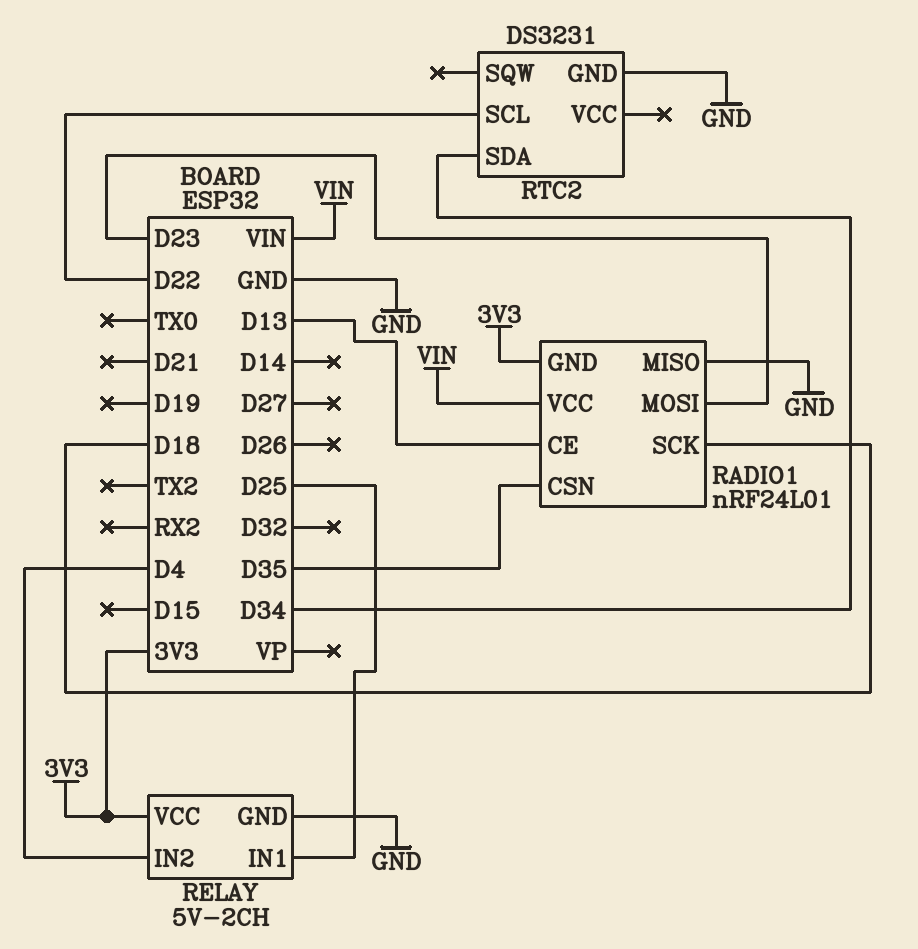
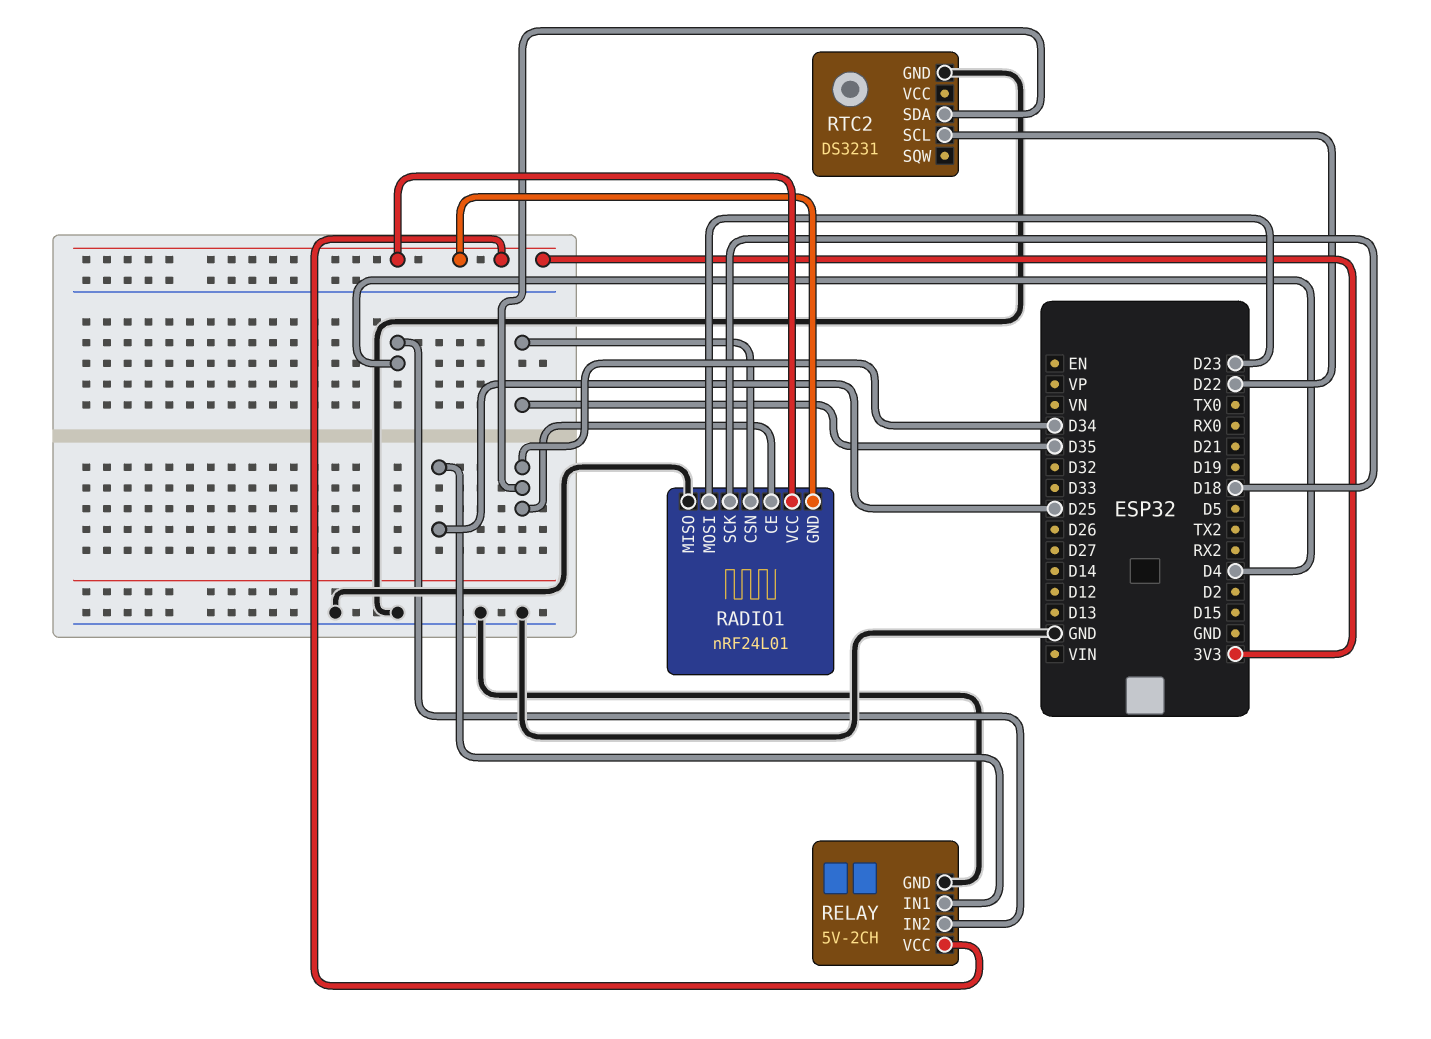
RADIO1 pin CE: D13 -> D34
RADIO1 pin VCC: VIN -> 3V3

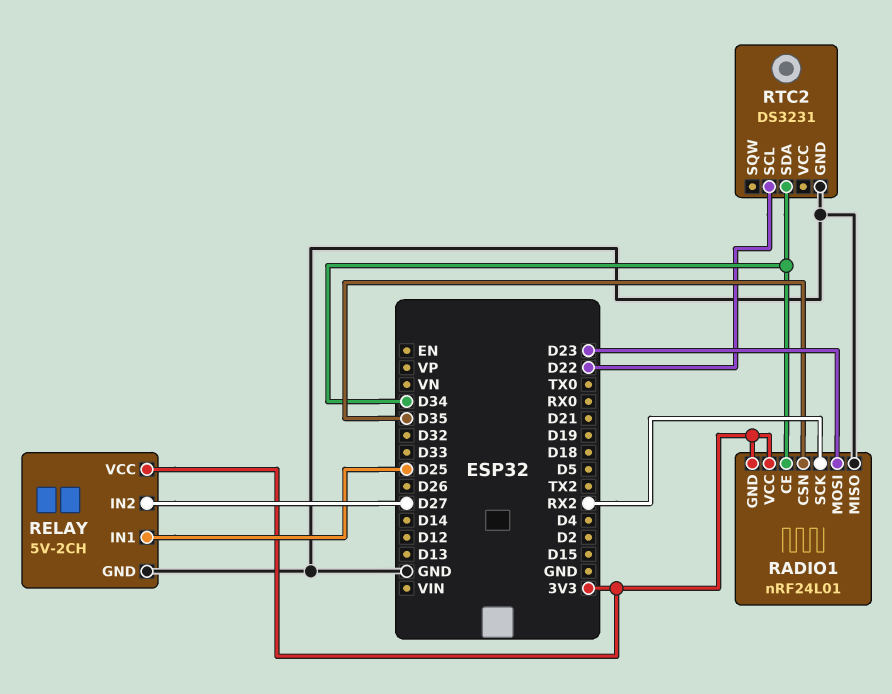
RADIO1 pin SCK: D18 -> RX2
RELAY pin IN2: D4 -> D27

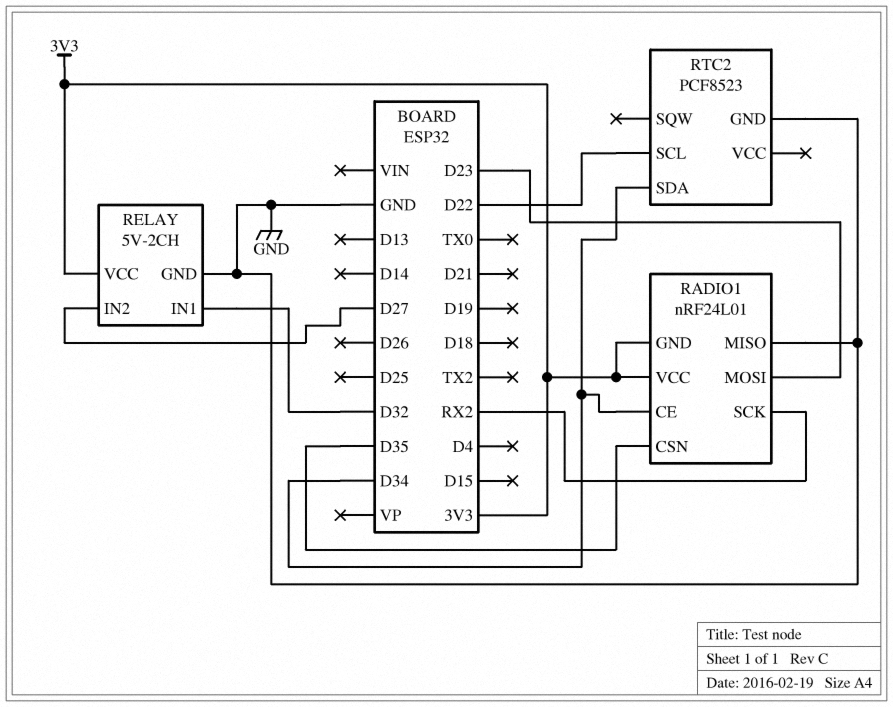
RELAY pin IN1: D25 -> D32
RTC2: DS3231 -> PCF8523

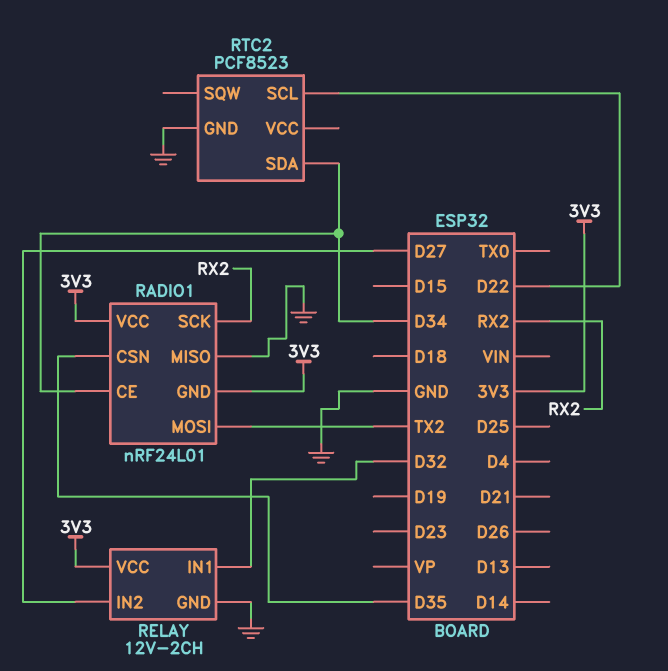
RADIO1 pin MOSI: D23 -> TX2
RELAY: 5V-2CH -> 12V-2CH

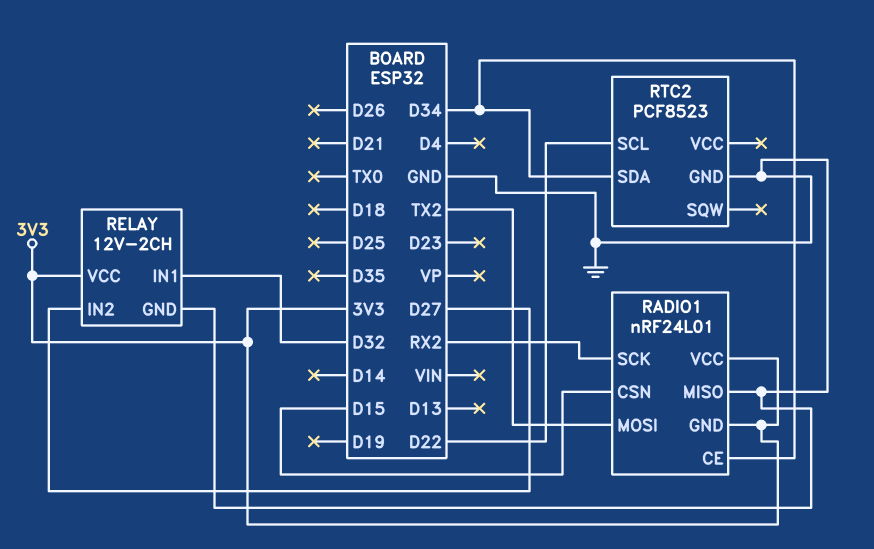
RADIO1 pin CSN: D35 -> D15

